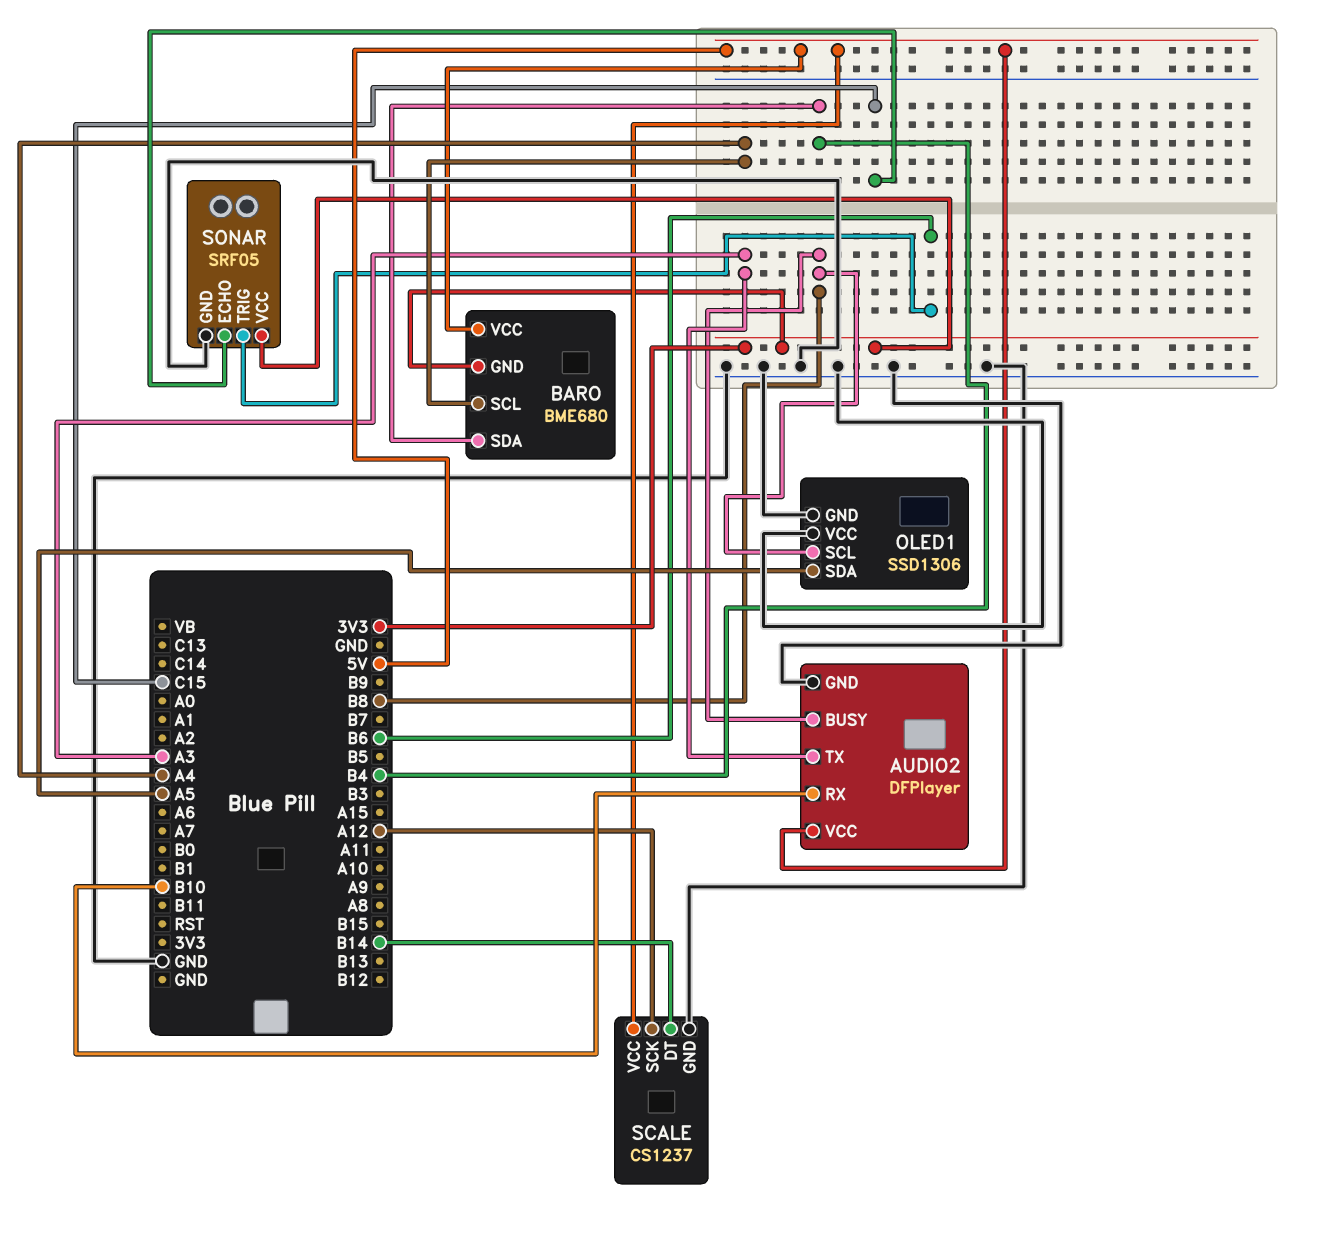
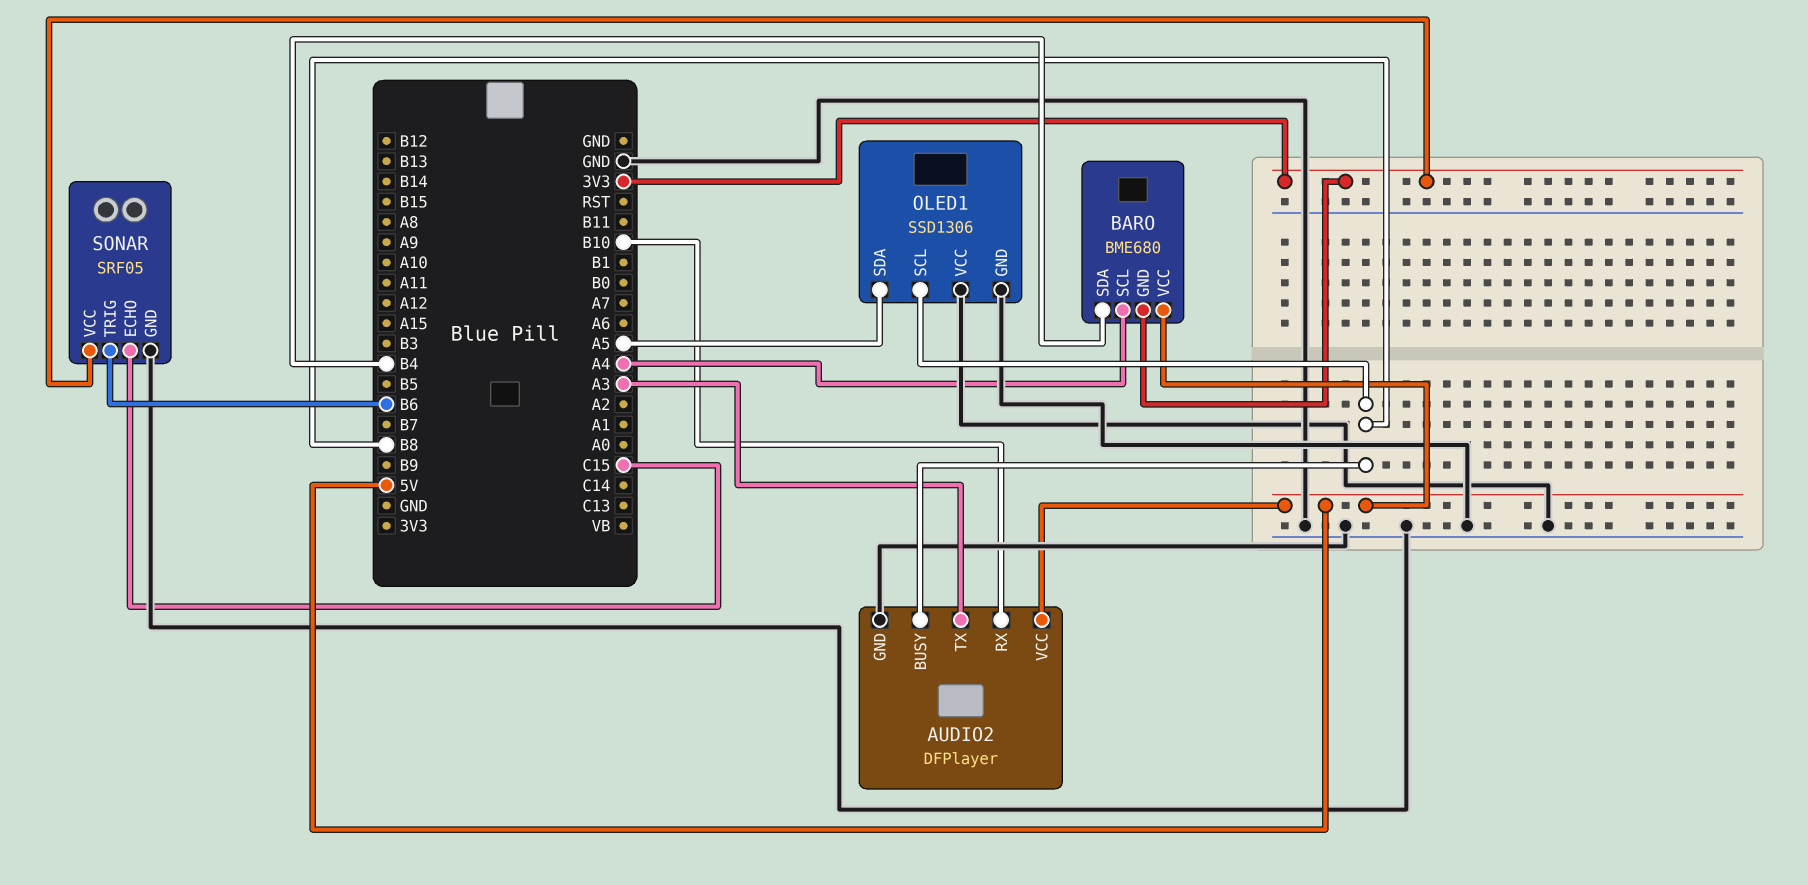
SCALE: CS1237 -> none
SCALE pin DT: B14 -> none
SCALE pin GND: GND -> none
SCALE pin SCK: A12 -> none
SCALE pin VCC: 5V -> none

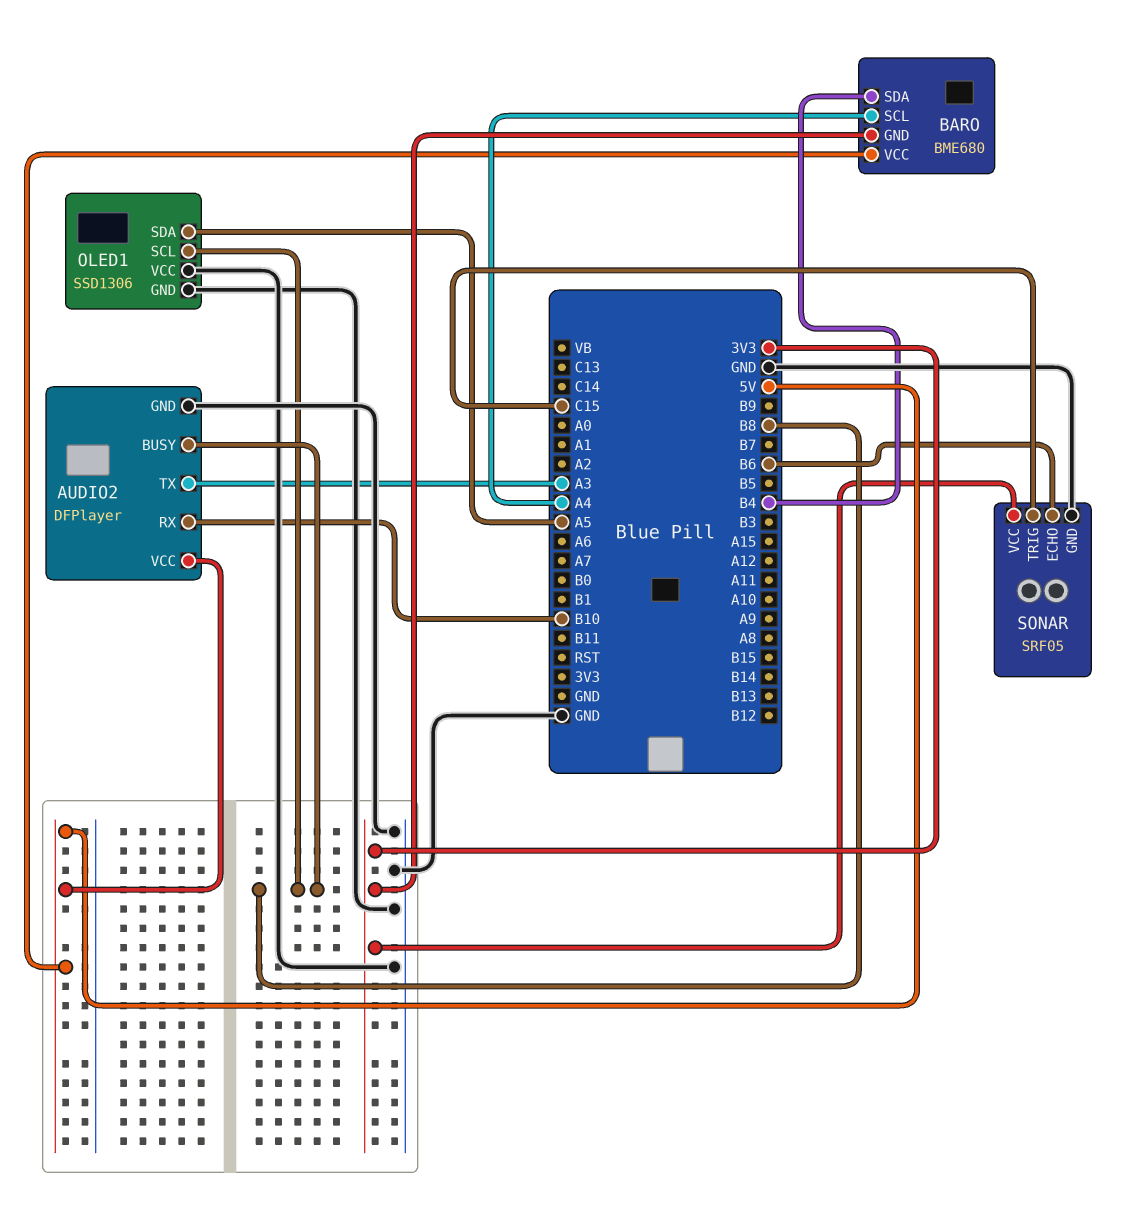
SONAR pin ECHO: C15 -> B6
SONAR pin TRIG: B6 -> C15

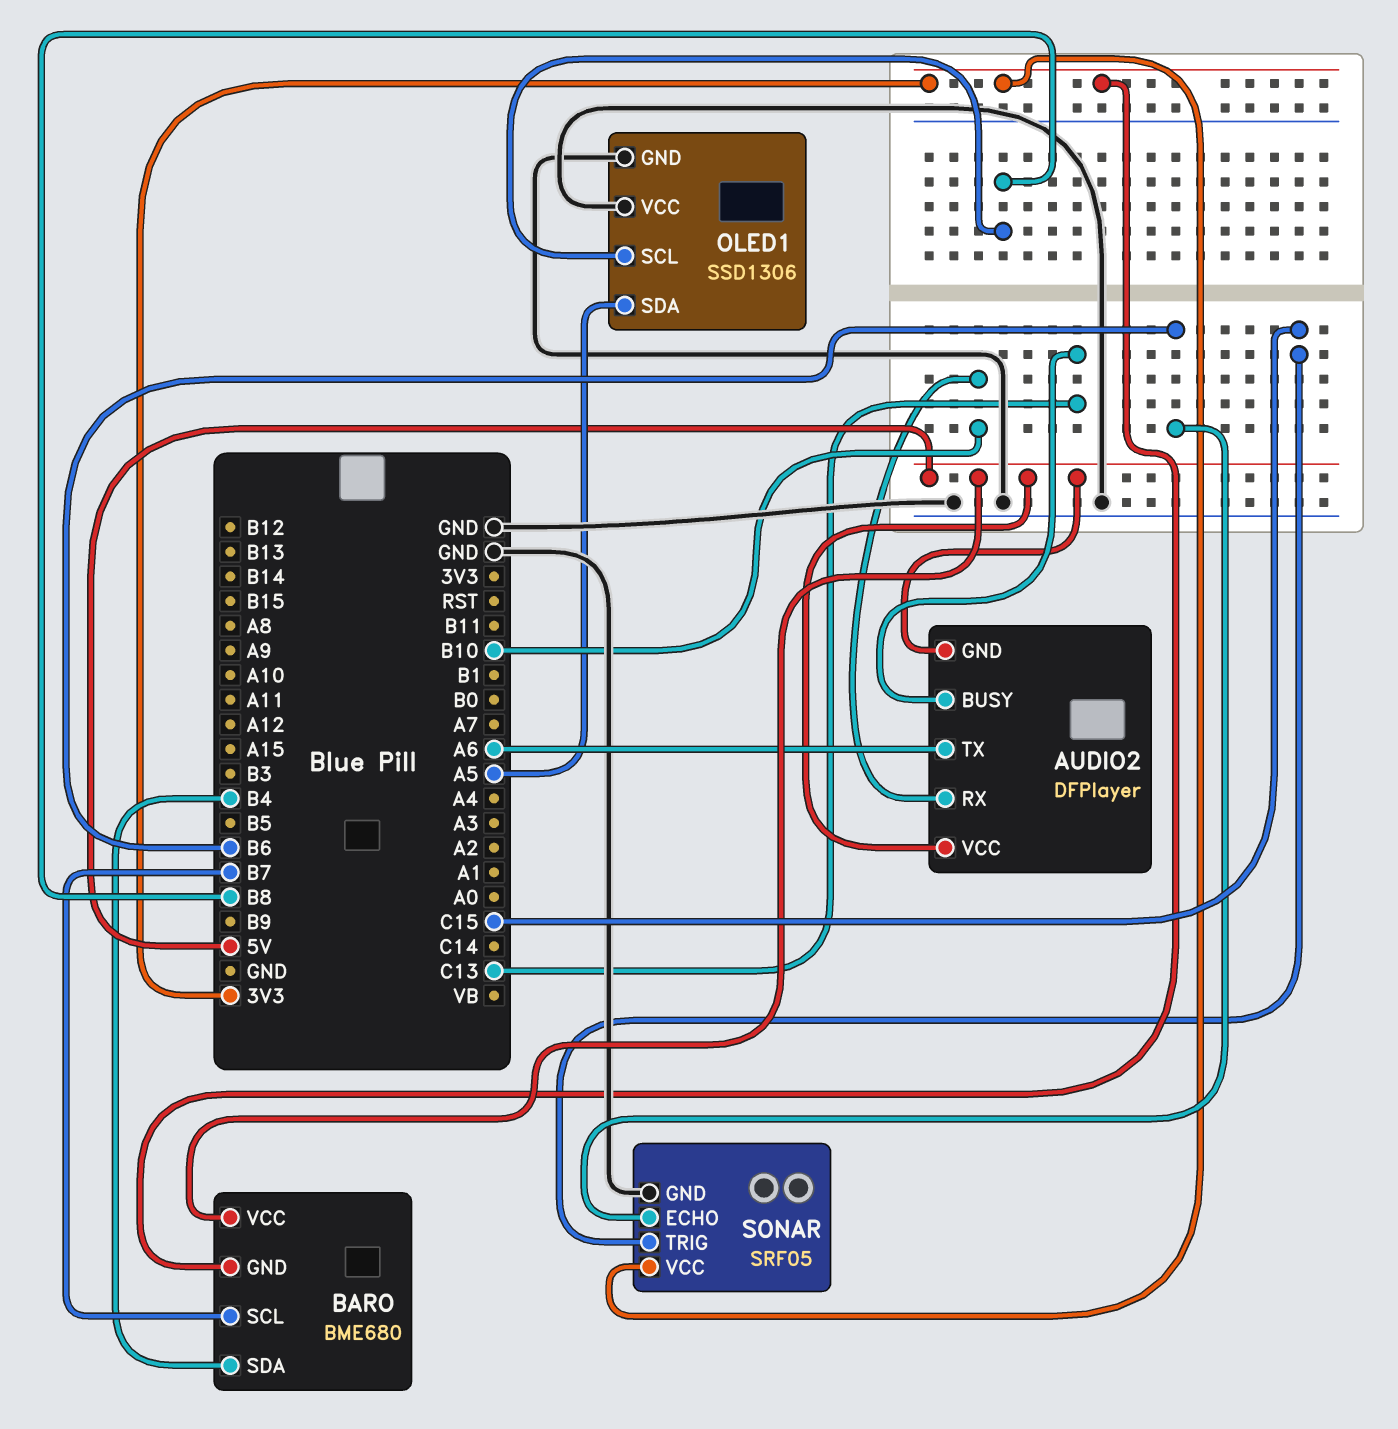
AUDIO2 pin BUSY: B8 -> C13
AUDIO2 pin GND: GND -> 5V
AUDIO2 pin TX: A3 -> A6
BARO pin SCL: A4 -> B7

